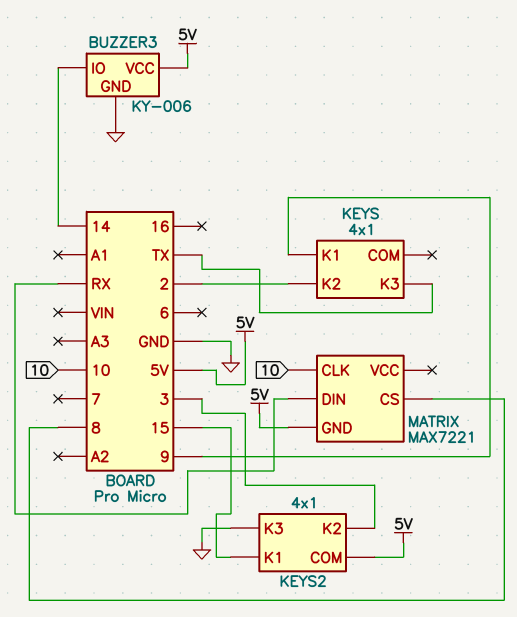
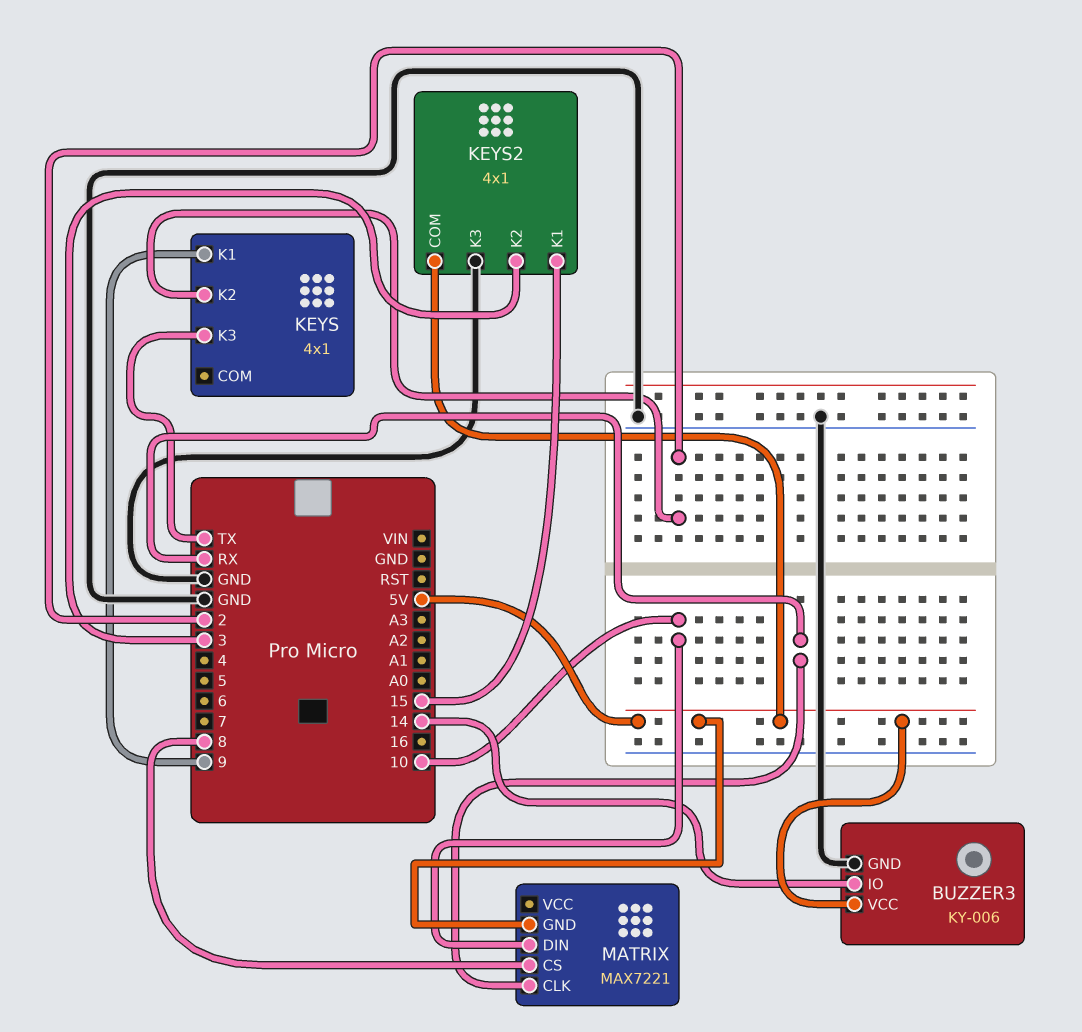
MATRIX pin CLK: 10 -> RX
MATRIX pin DIN: RX -> 10

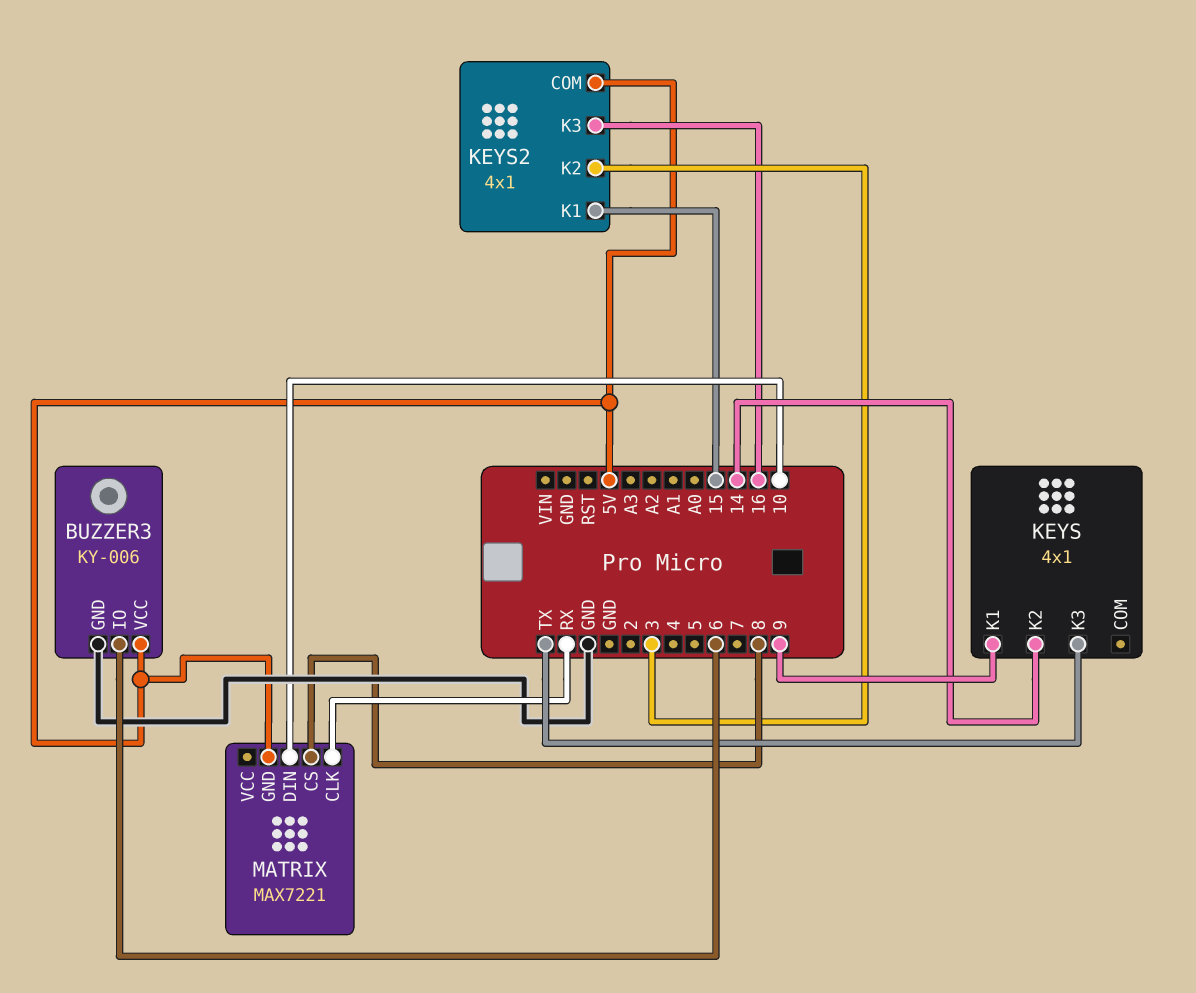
BUZZER3 pin IO: 14 -> 6
KEYS pin K2: 2 -> 14
KEYS2 pin K3: GND -> 16

